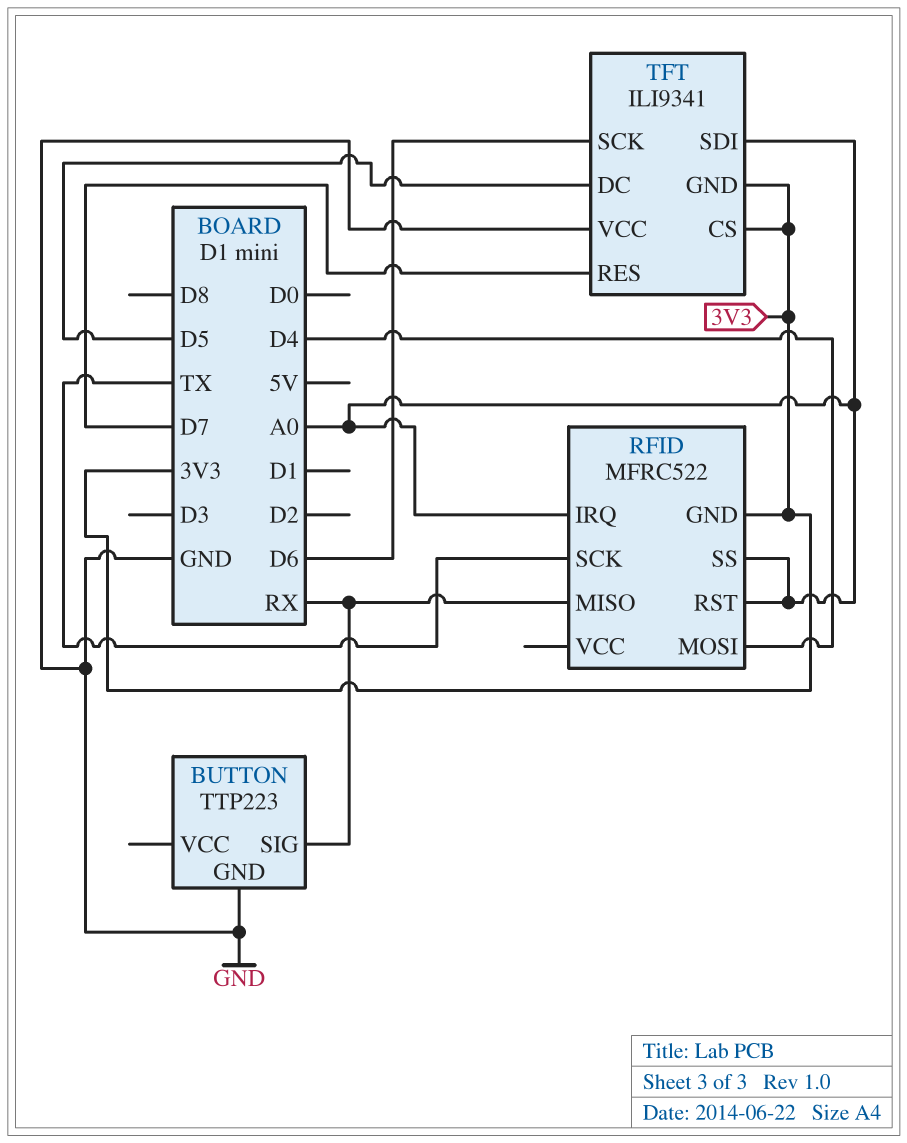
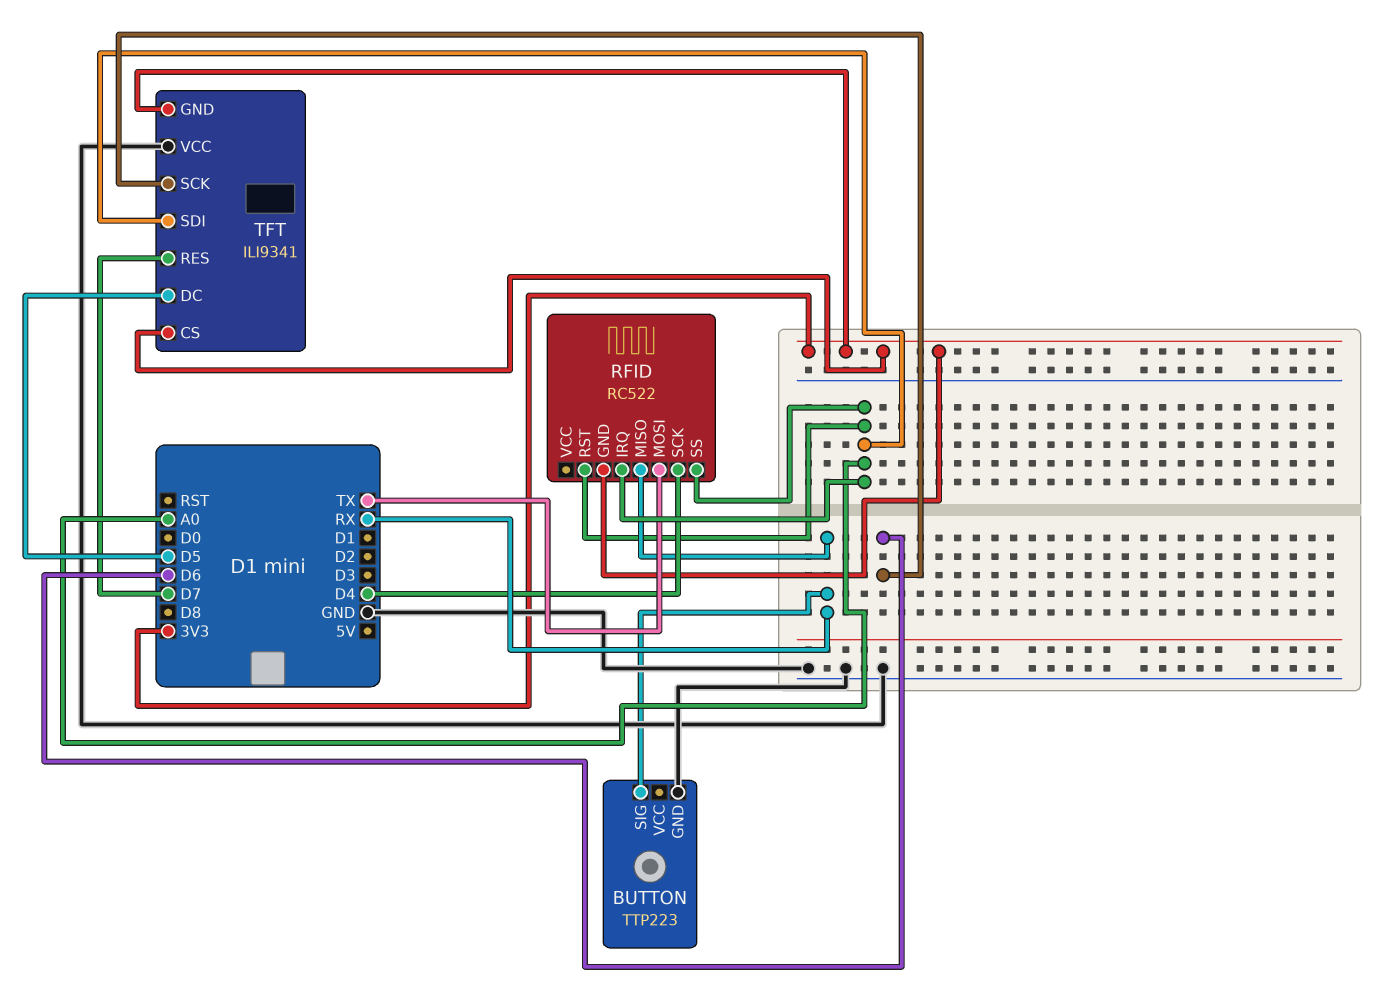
RFID: MFRC522 -> RC522
RFID pin MOSI: D4 -> TX
RFID pin SCK: TX -> D4

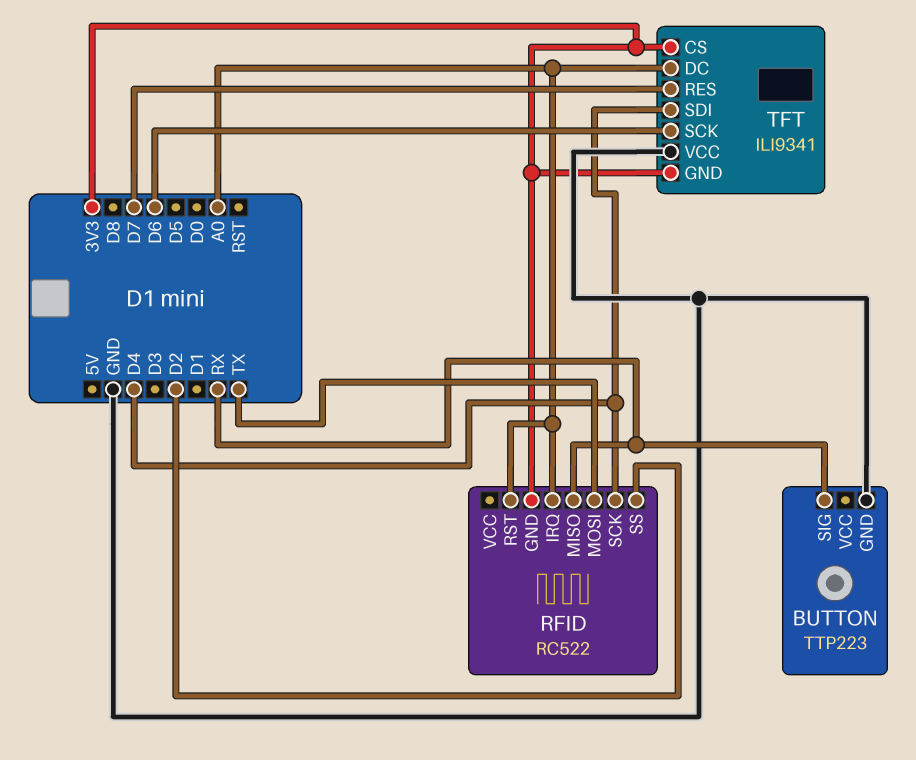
RFID pin SS: A0 -> D2
TFT pin DC: D5 -> A0
TFT pin SDI: A0 -> D4

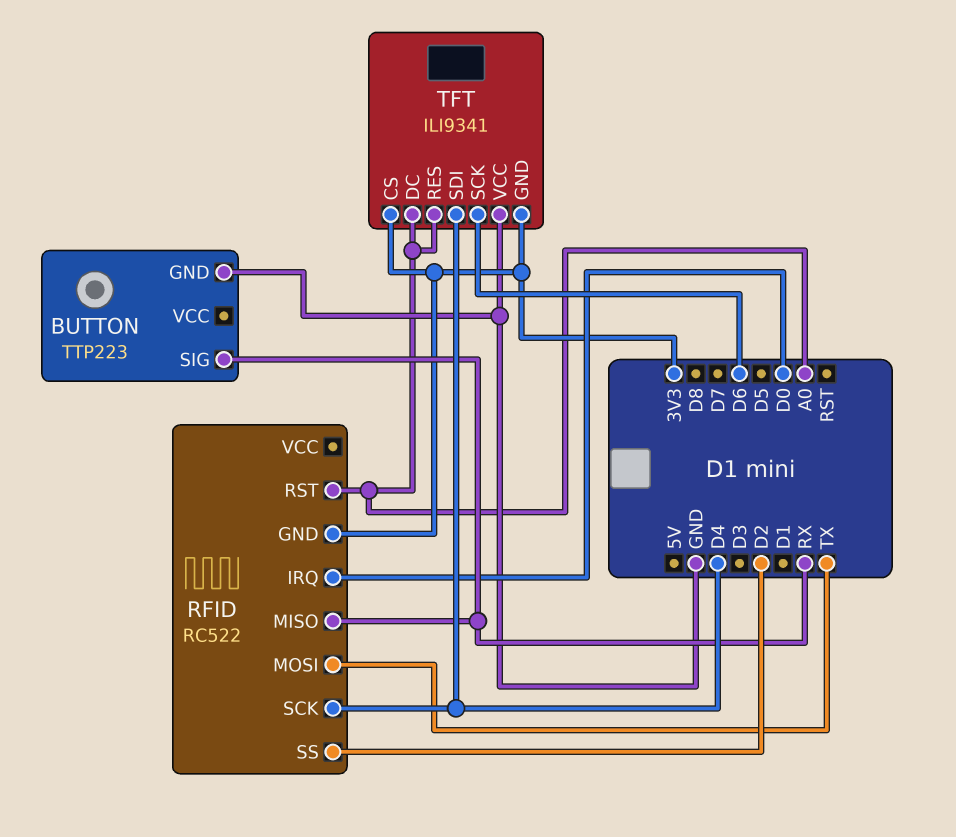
RFID pin IRQ: A0 -> D0
TFT pin RES: D7 -> A0

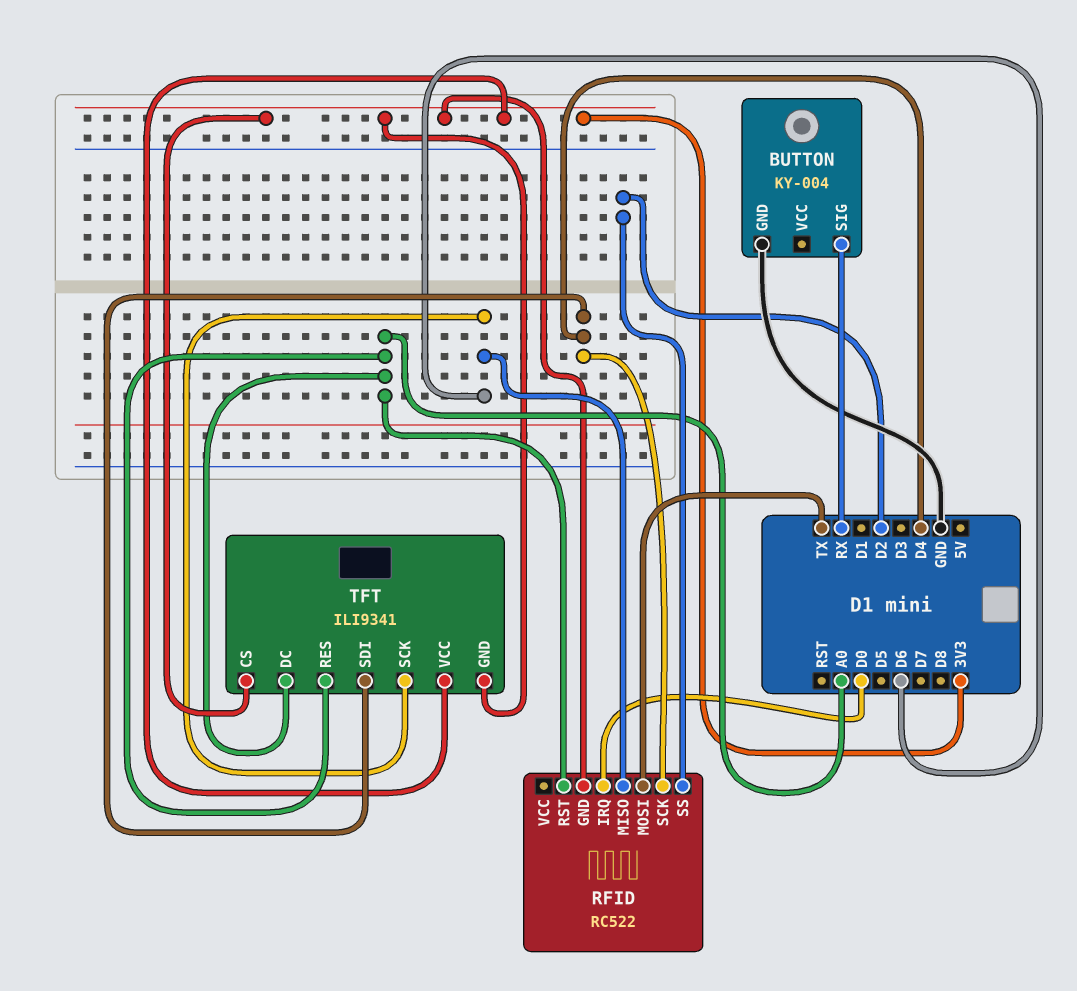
BUTTON: TTP223 -> KY-004
RFID pin MISO: RX -> D6
TFT pin VCC: GND -> 3V3

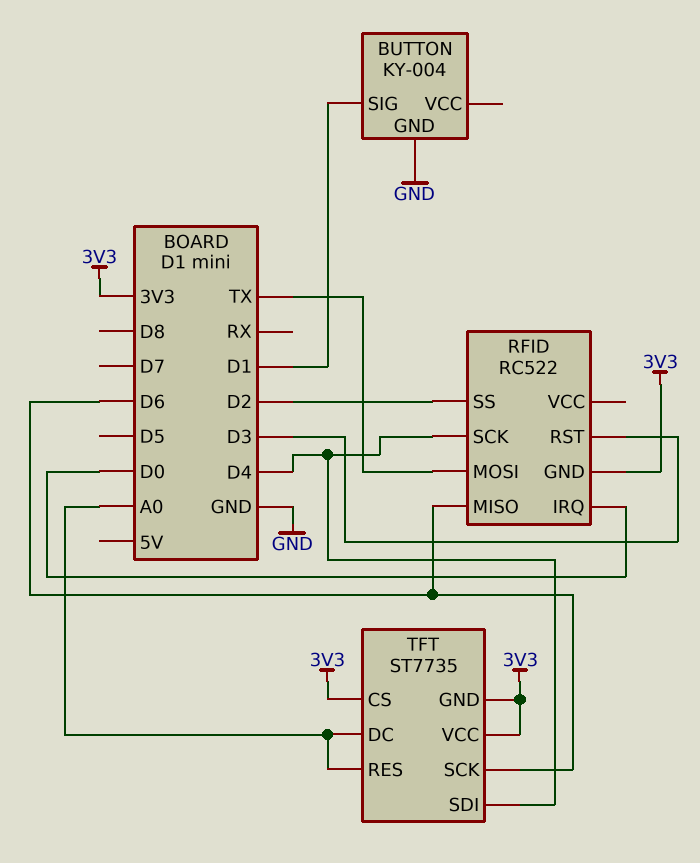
BUTTON pin SIG: RX -> D1
RFID pin RST: A0 -> D3
TFT: ILI9341 -> ST7735

